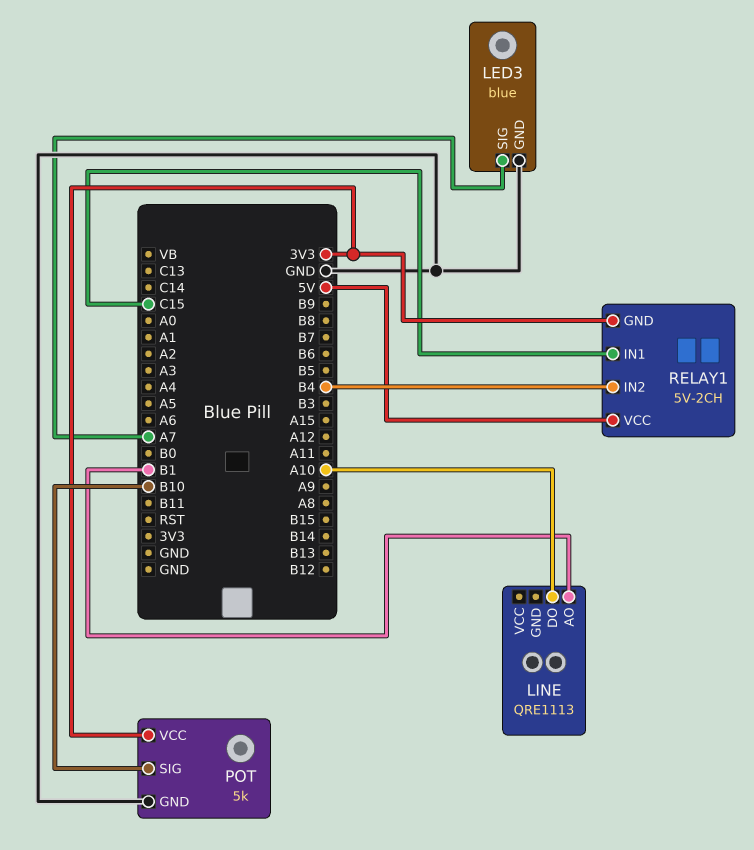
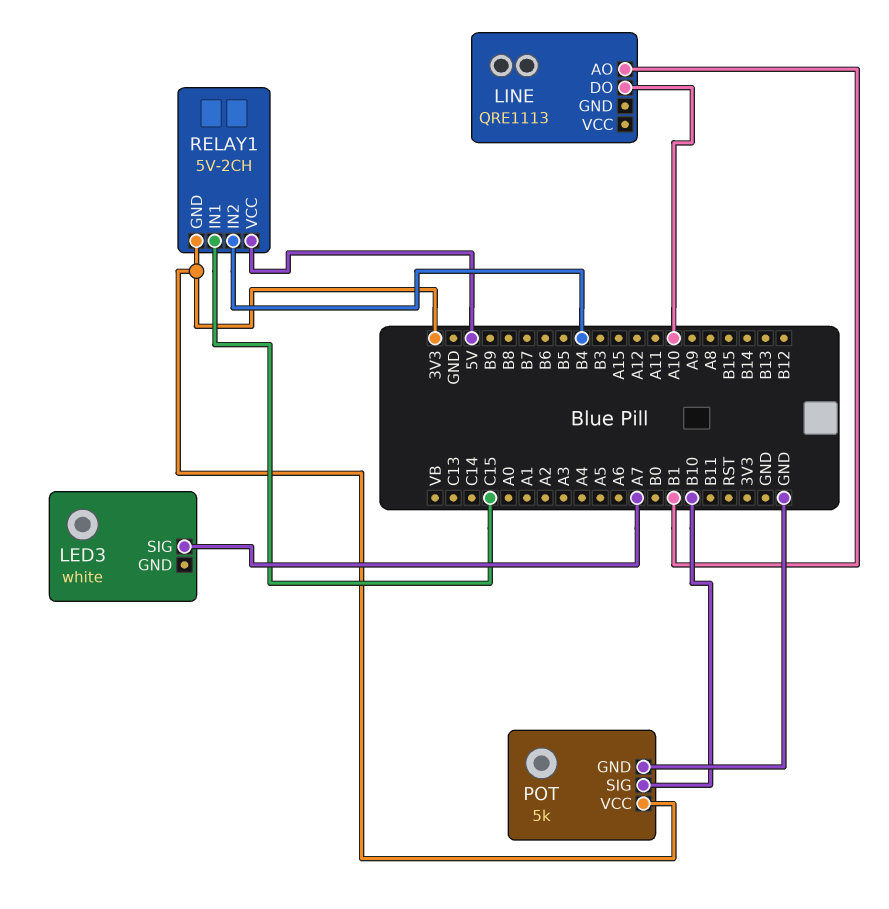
LED3: blue -> white
LED3 pin GND: GND -> none

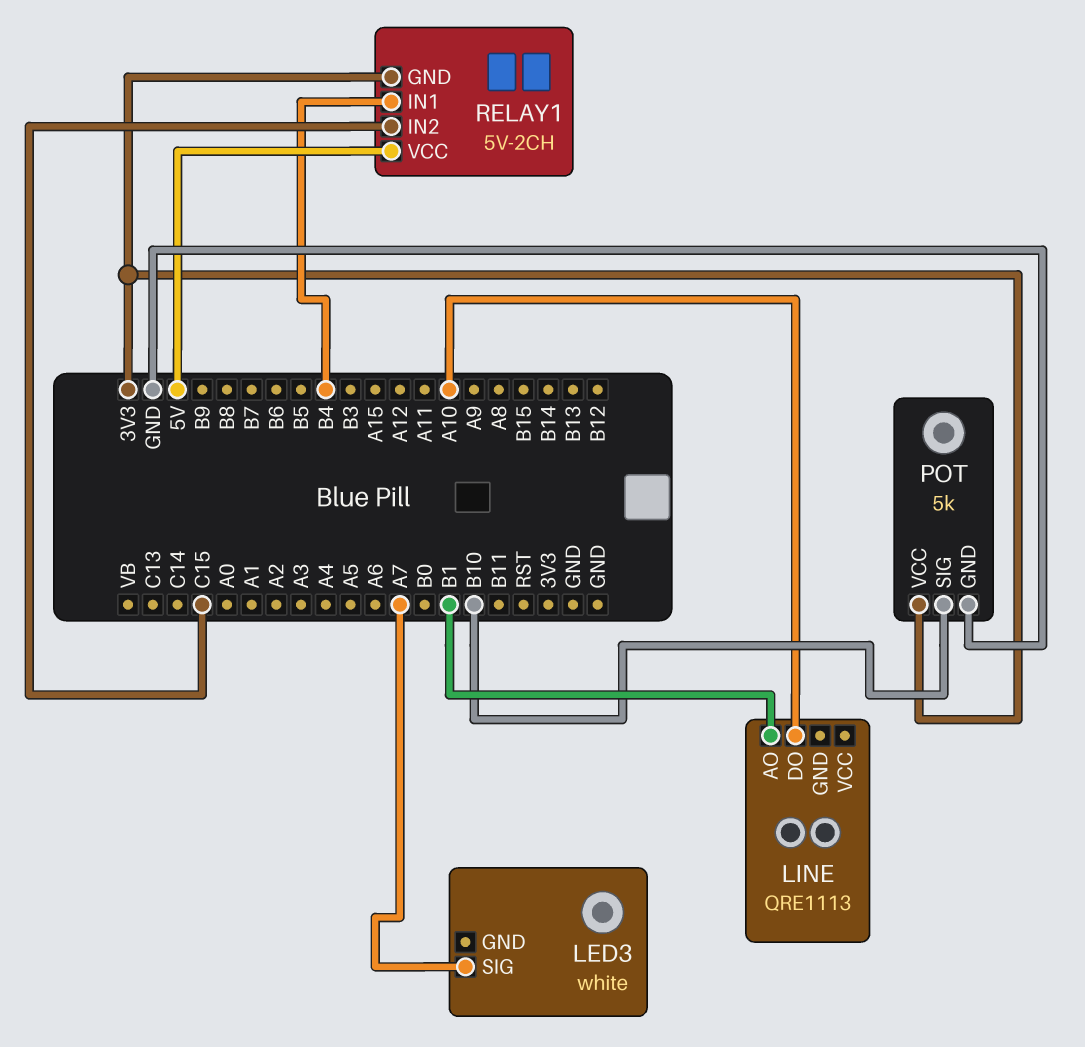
RELAY1 pin IN1: C15 -> B4
RELAY1 pin IN2: B4 -> C15

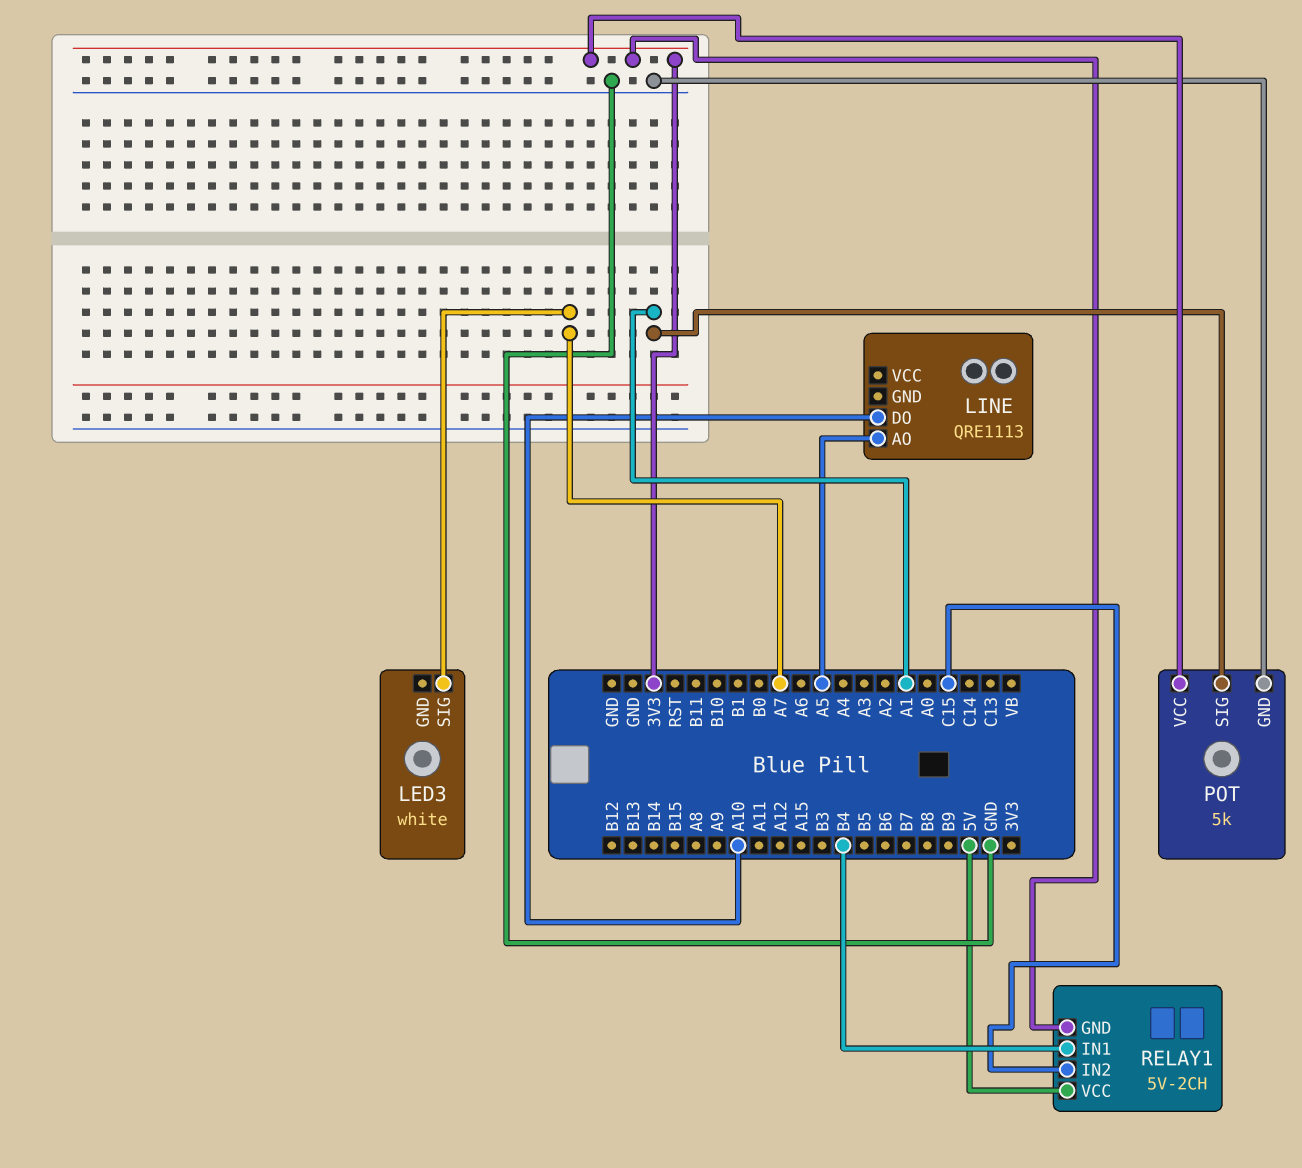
LINE pin AO: B1 -> A5
POT pin SIG: B10 -> A1

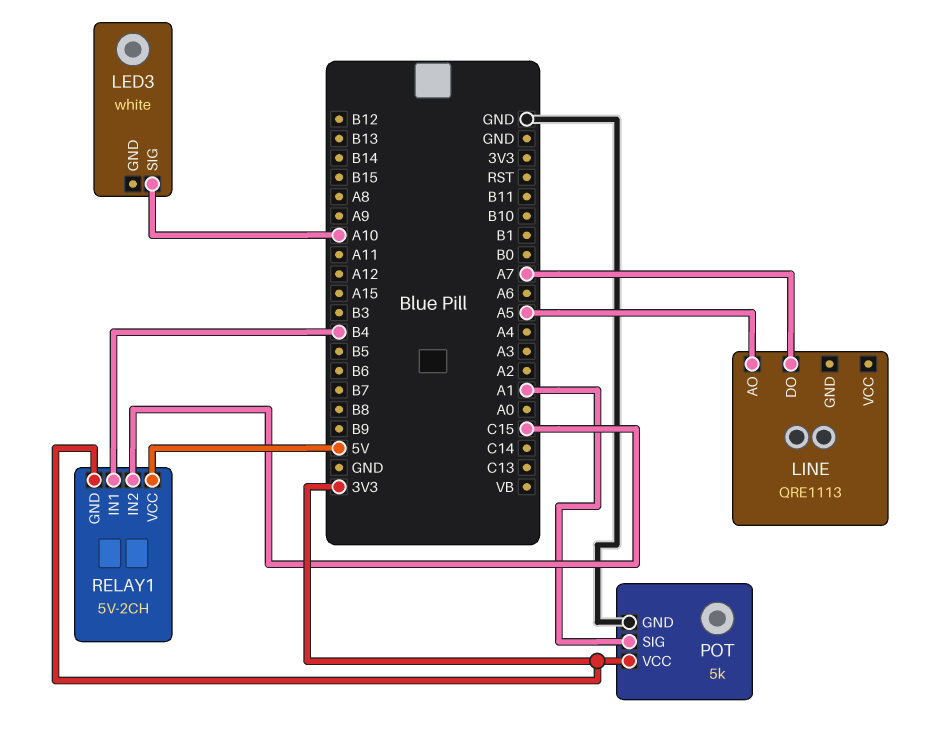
LED3 pin SIG: A7 -> A10
LINE pin DO: A10 -> A7

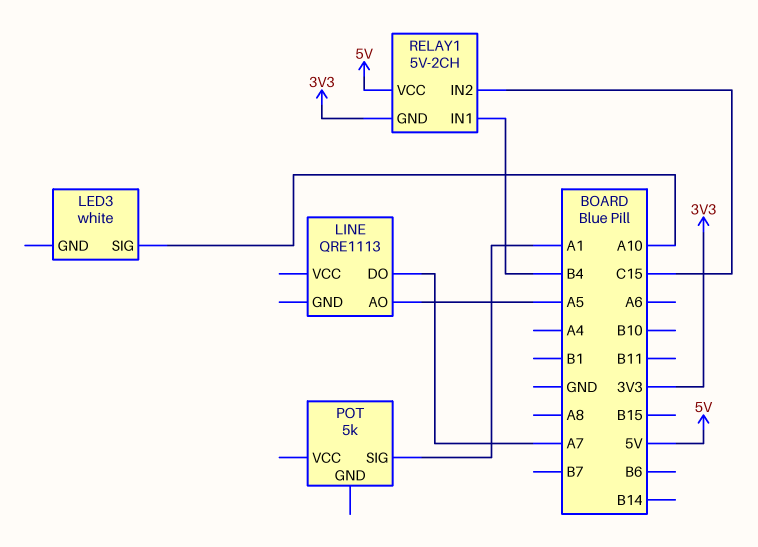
POT pin GND: GND -> none
POT pin VCC: 3V3 -> none

